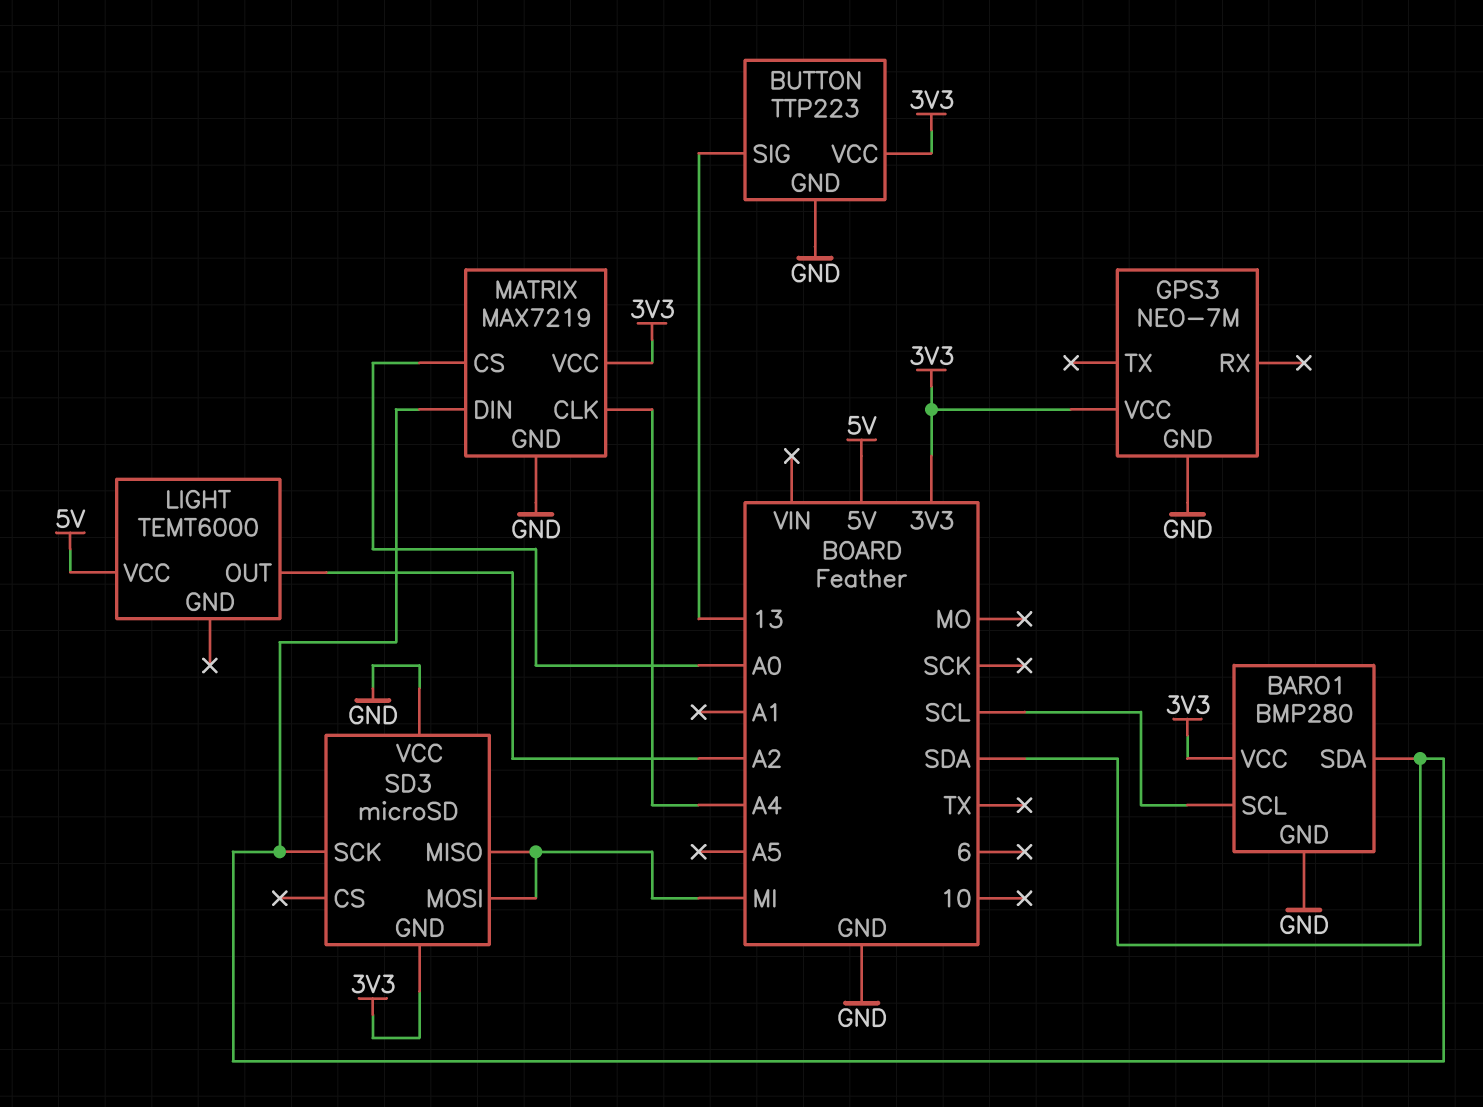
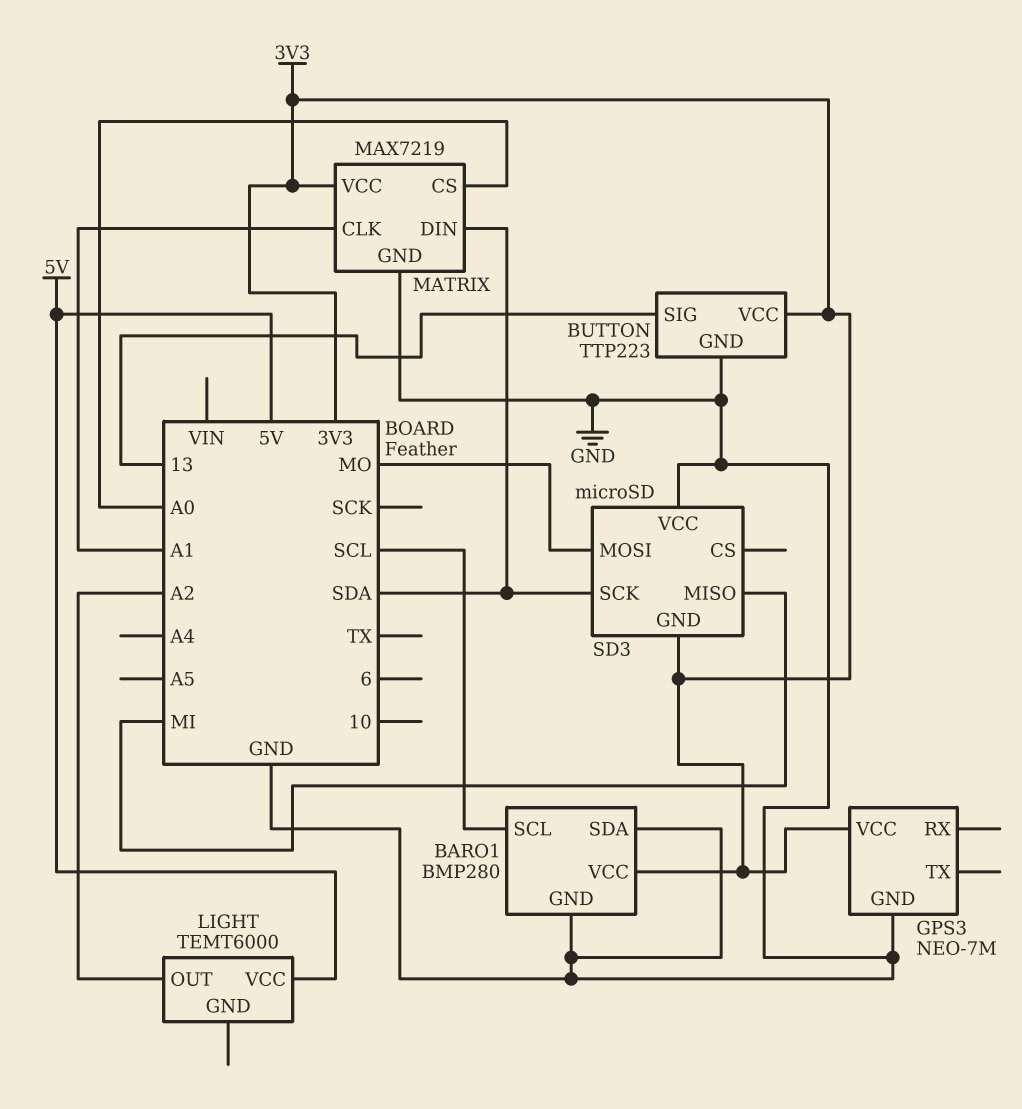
BARO1 pin SDA: SDA -> GND
MATRIX pin CLK: A4 -> A1
SD3 pin MOSI: MI -> MO

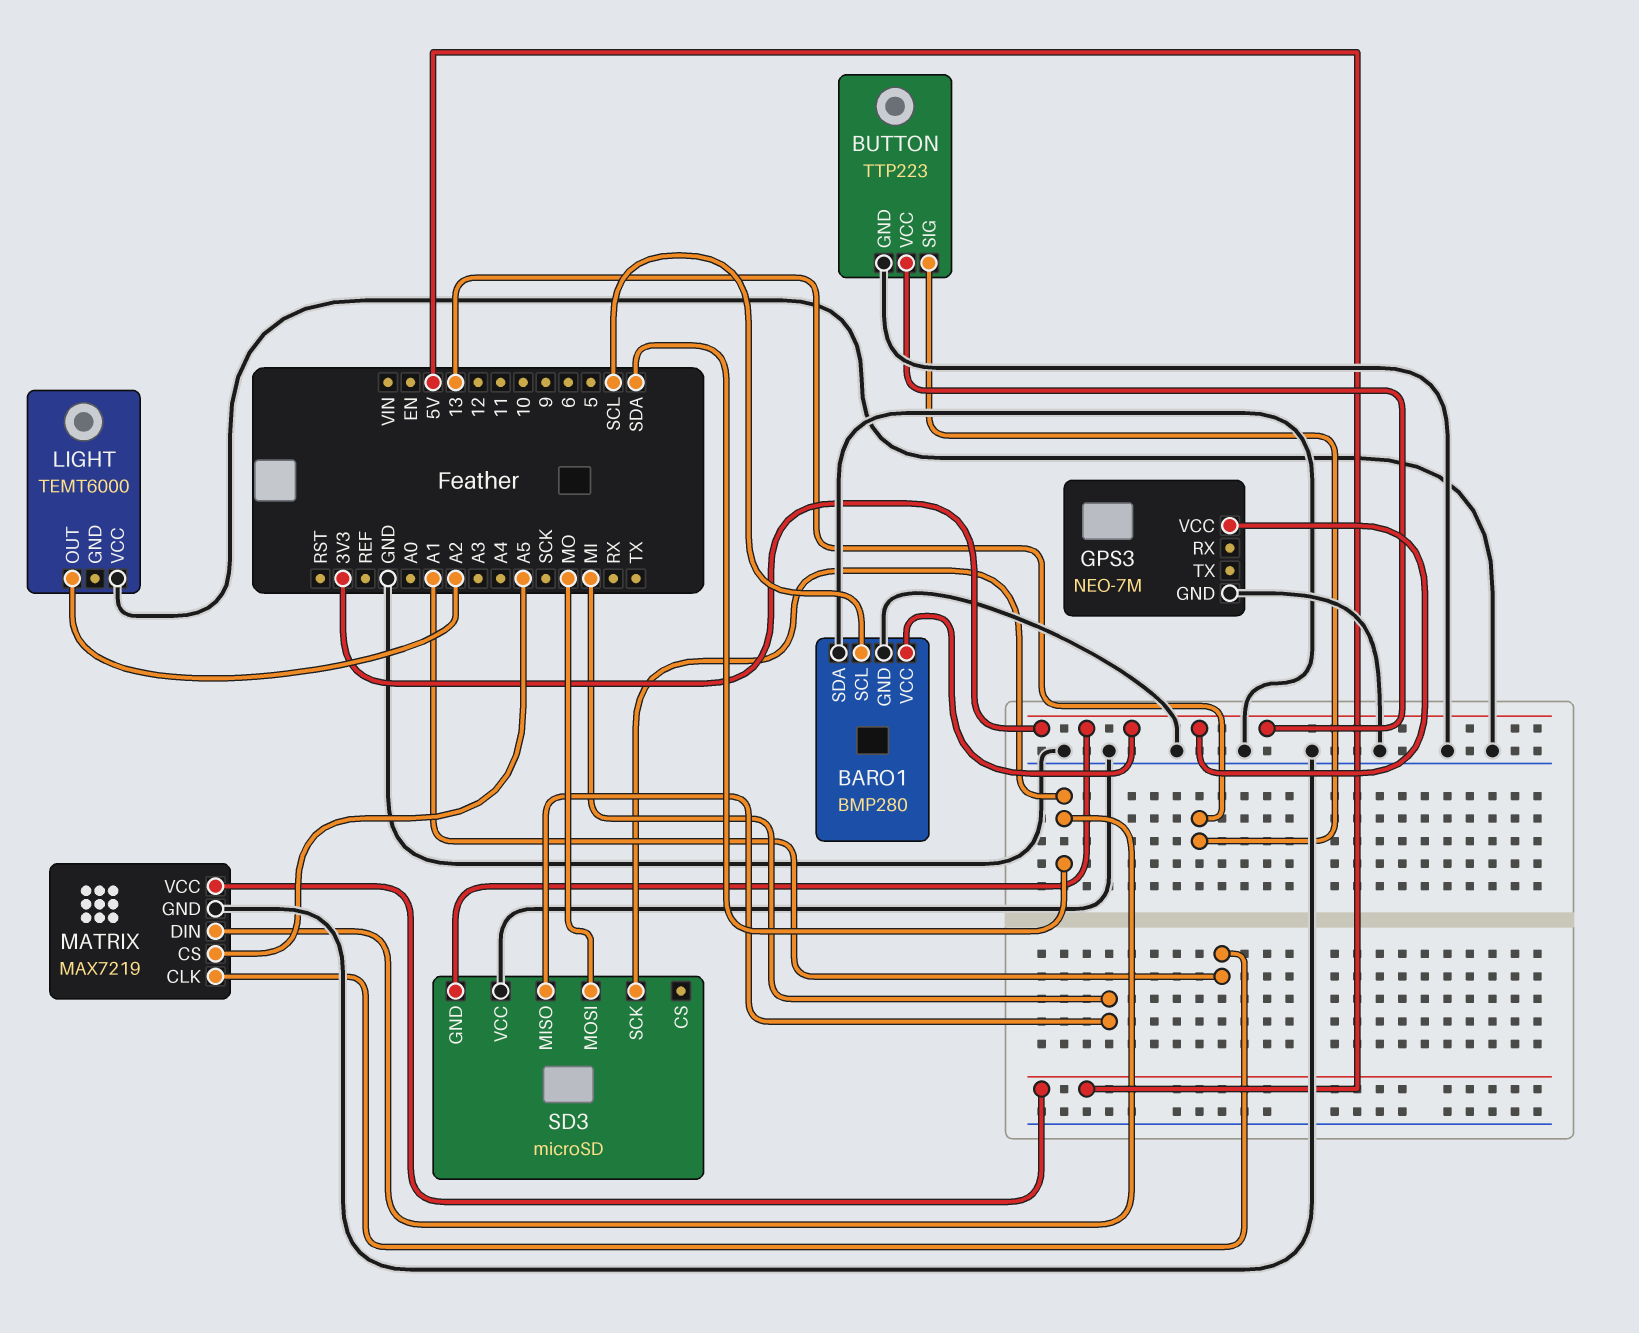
LIGHT pin VCC: 5V -> GND
MATRIX pin CS: A0 -> A5
MATRIX pin VCC: 3V3 -> 5V

